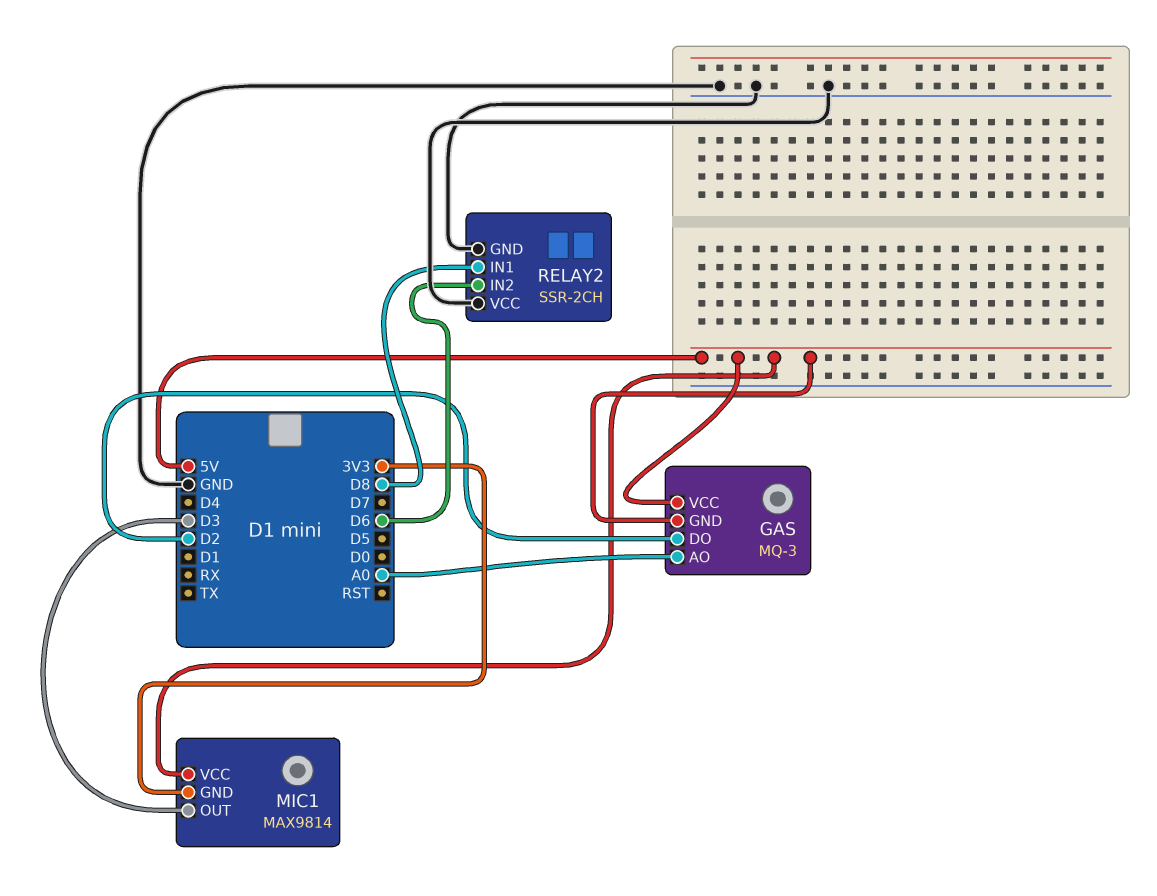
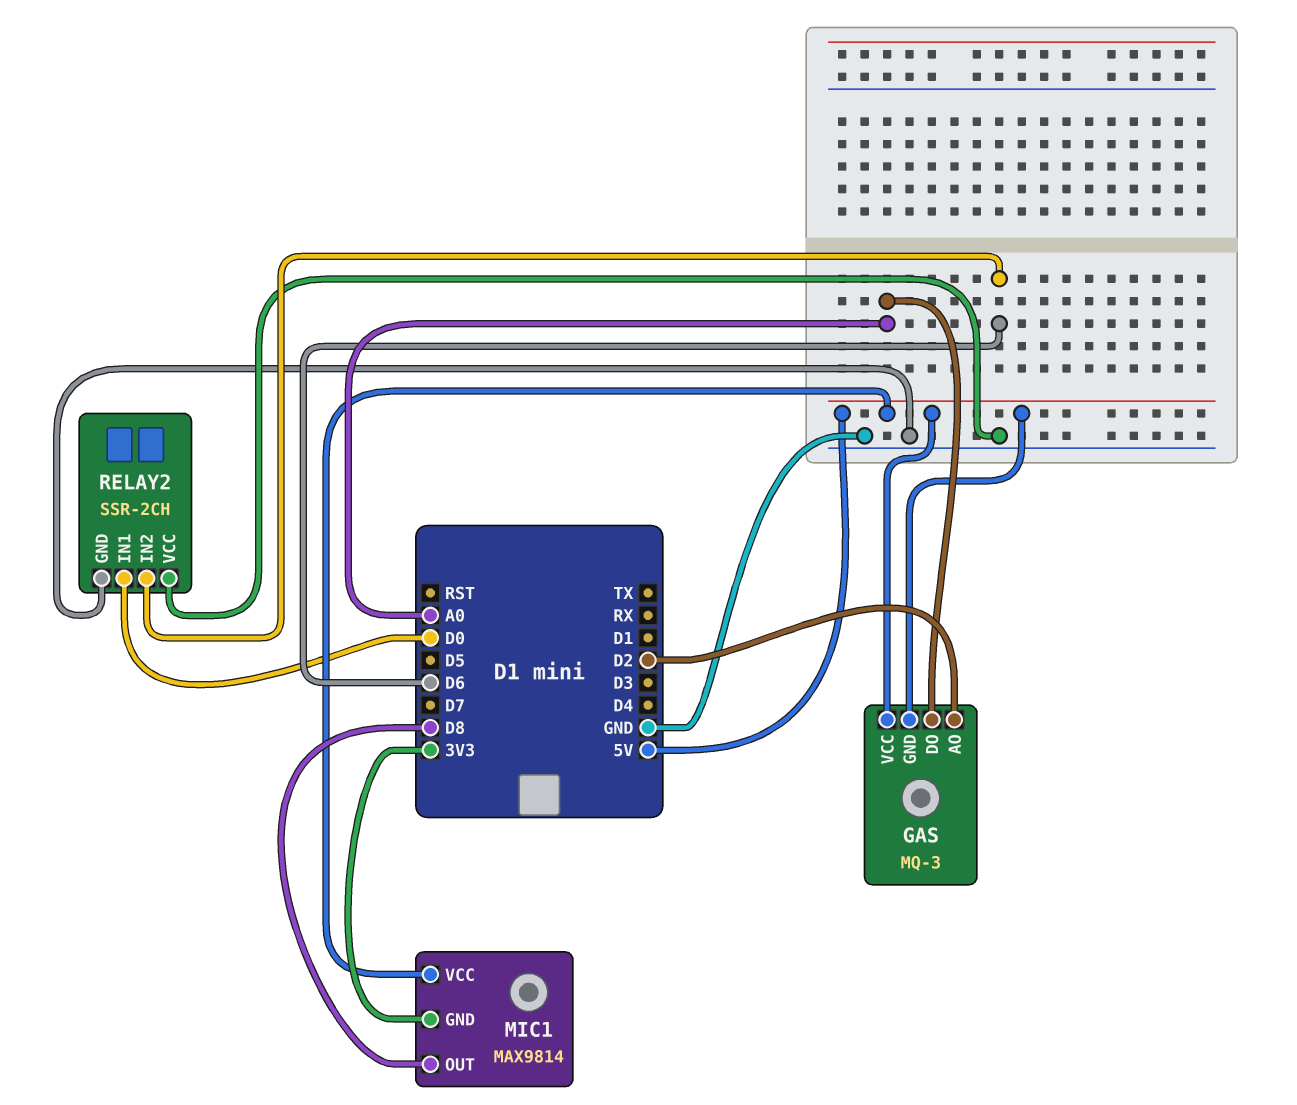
GAS pin AO: A0 -> D2
GAS pin DO: D2 -> A0
MIC1 pin OUT: D3 -> D8
RELAY2 pin IN1: D8 -> D0

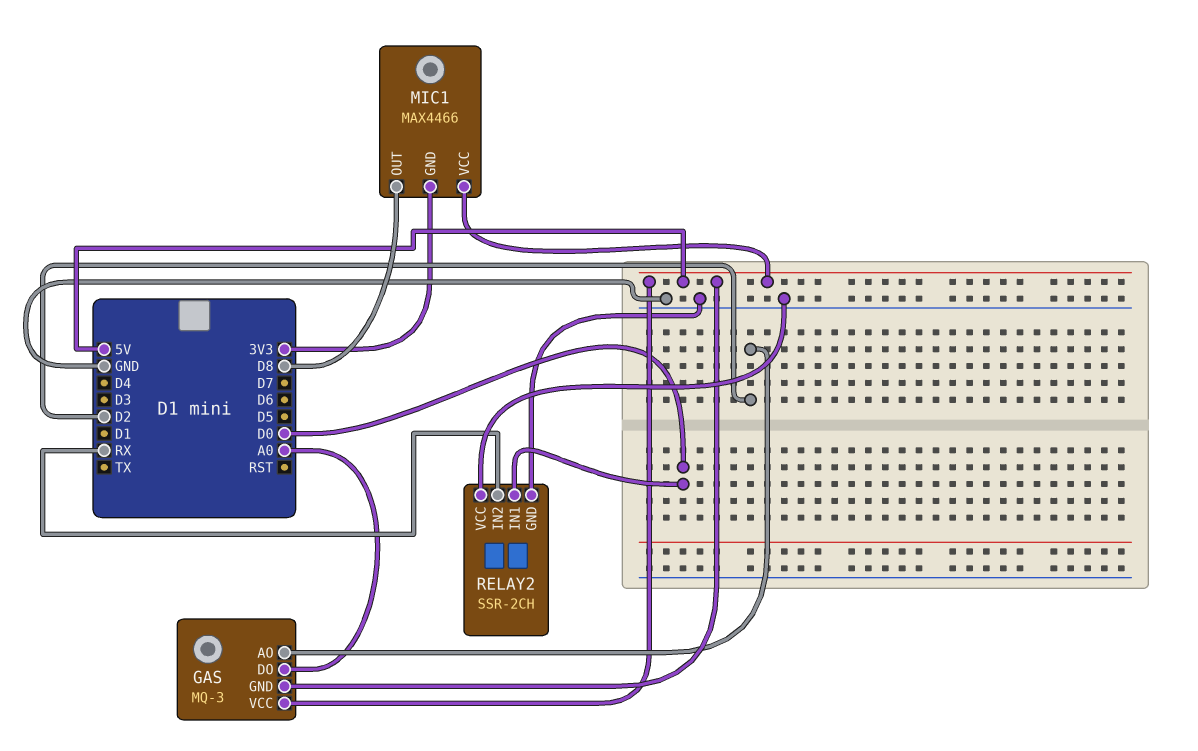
MIC1: MAX9814 -> MAX4466
RELAY2 pin IN2: D6 -> RX

